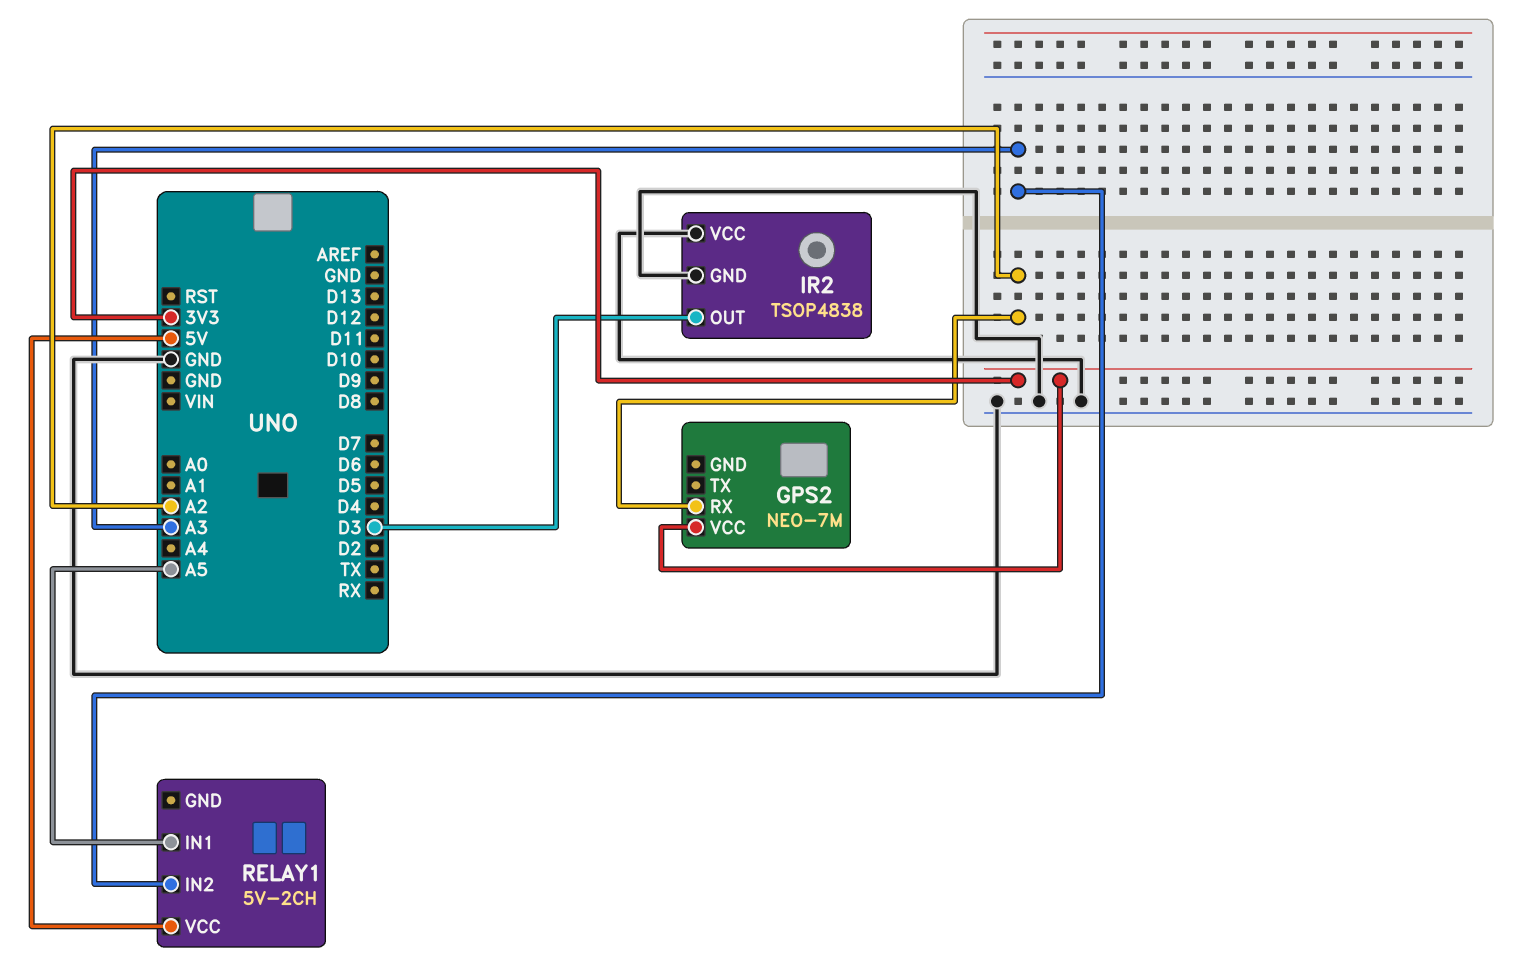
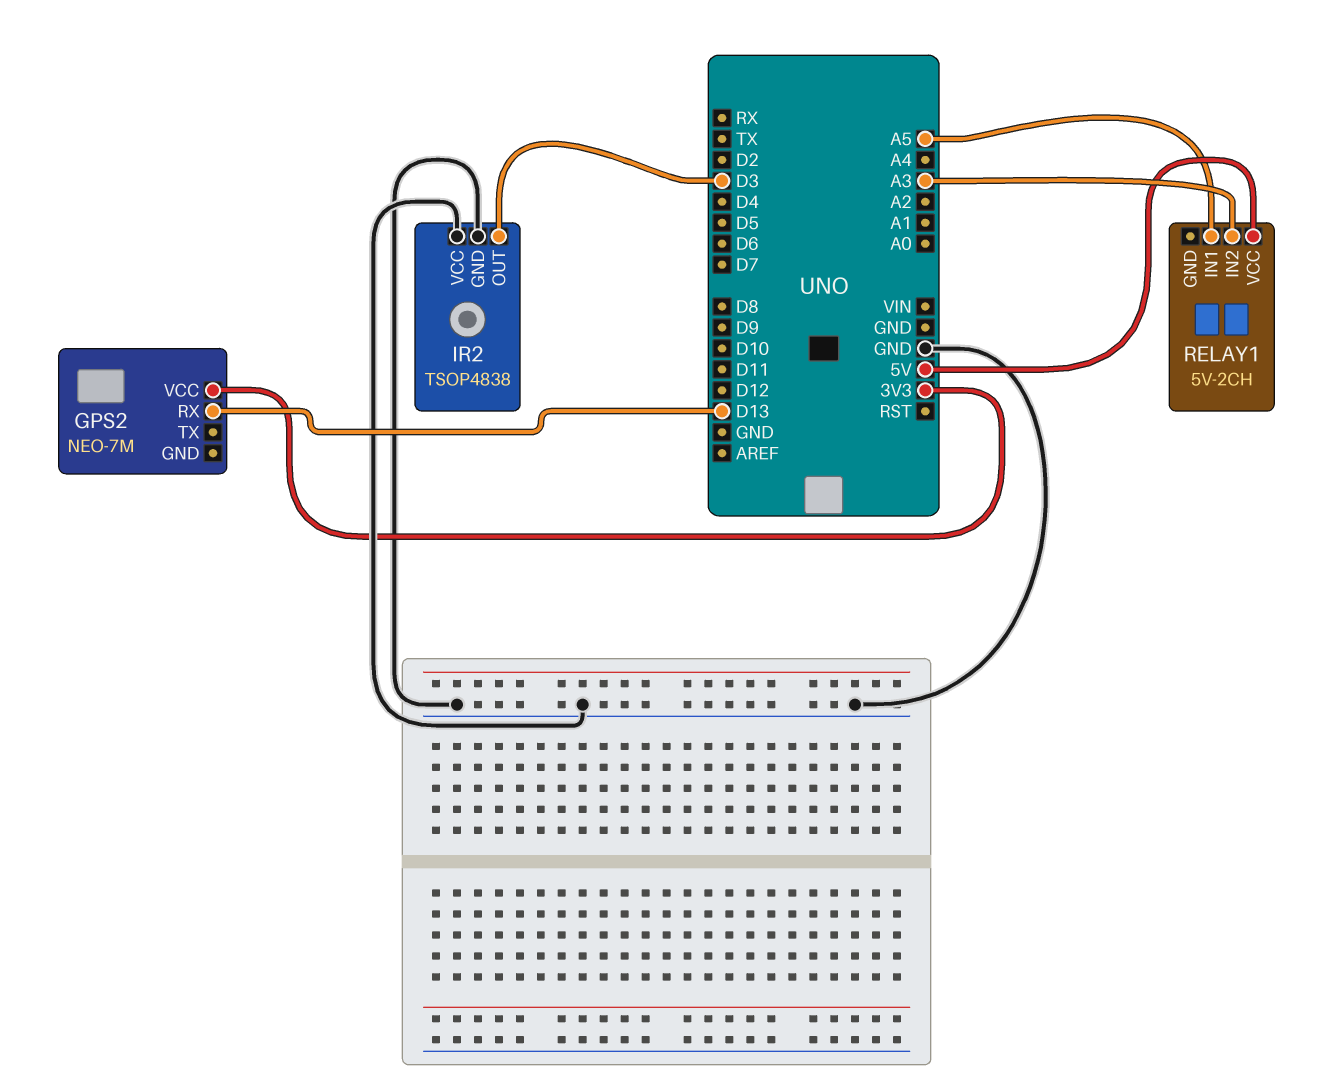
GPS2 pin RX: A2 -> D13

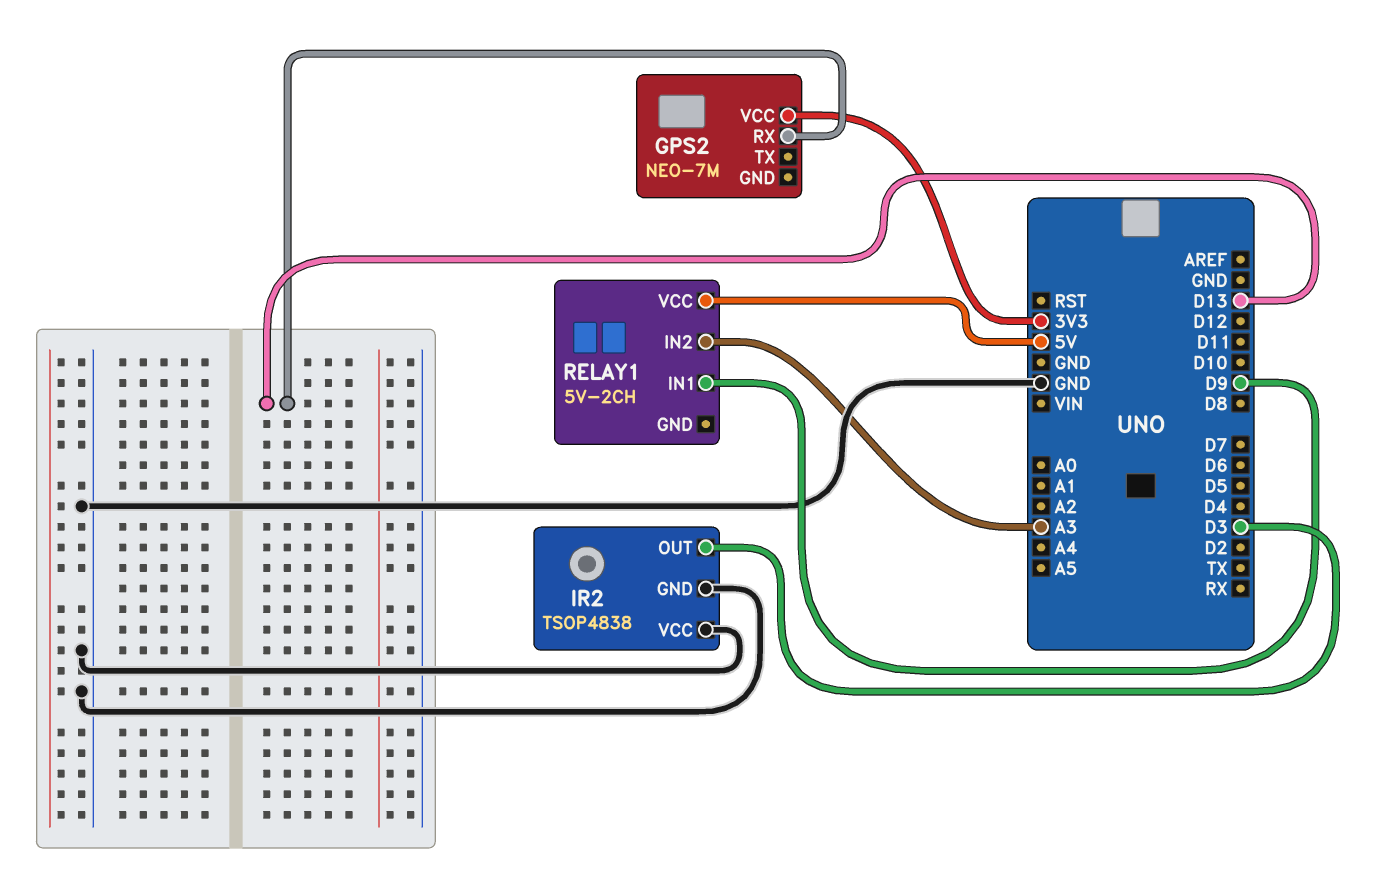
RELAY1 pin IN1: A5 -> D9

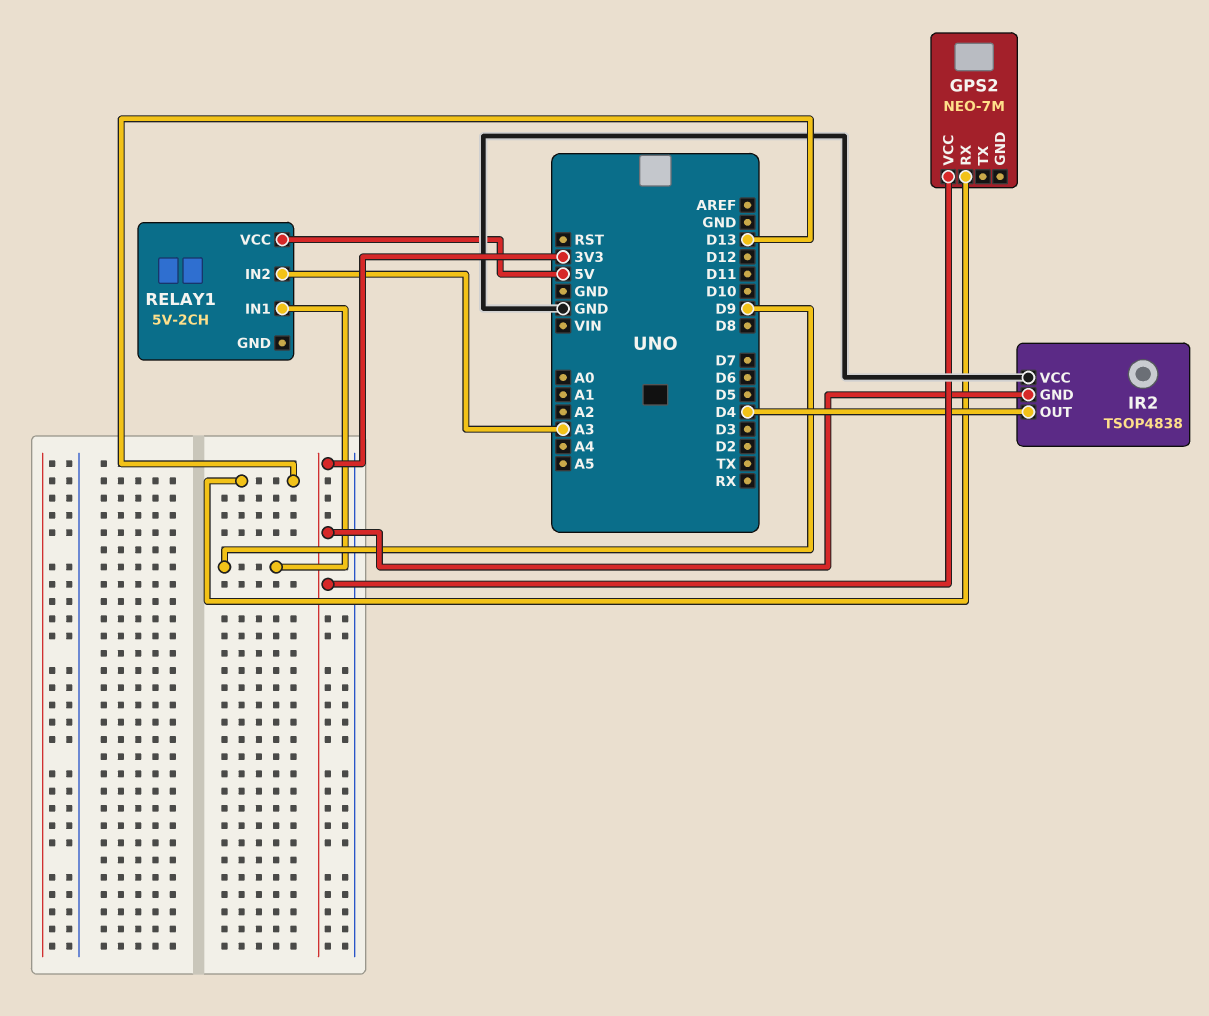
IR2 pin GND: GND -> 3V3
IR2 pin OUT: D3 -> D4

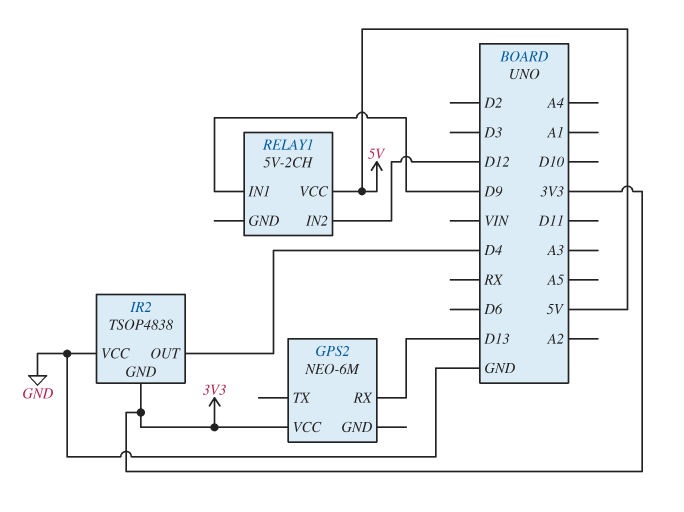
GPS2: NEO-7M -> NEO-6M
RELAY1 pin IN2: A3 -> D12

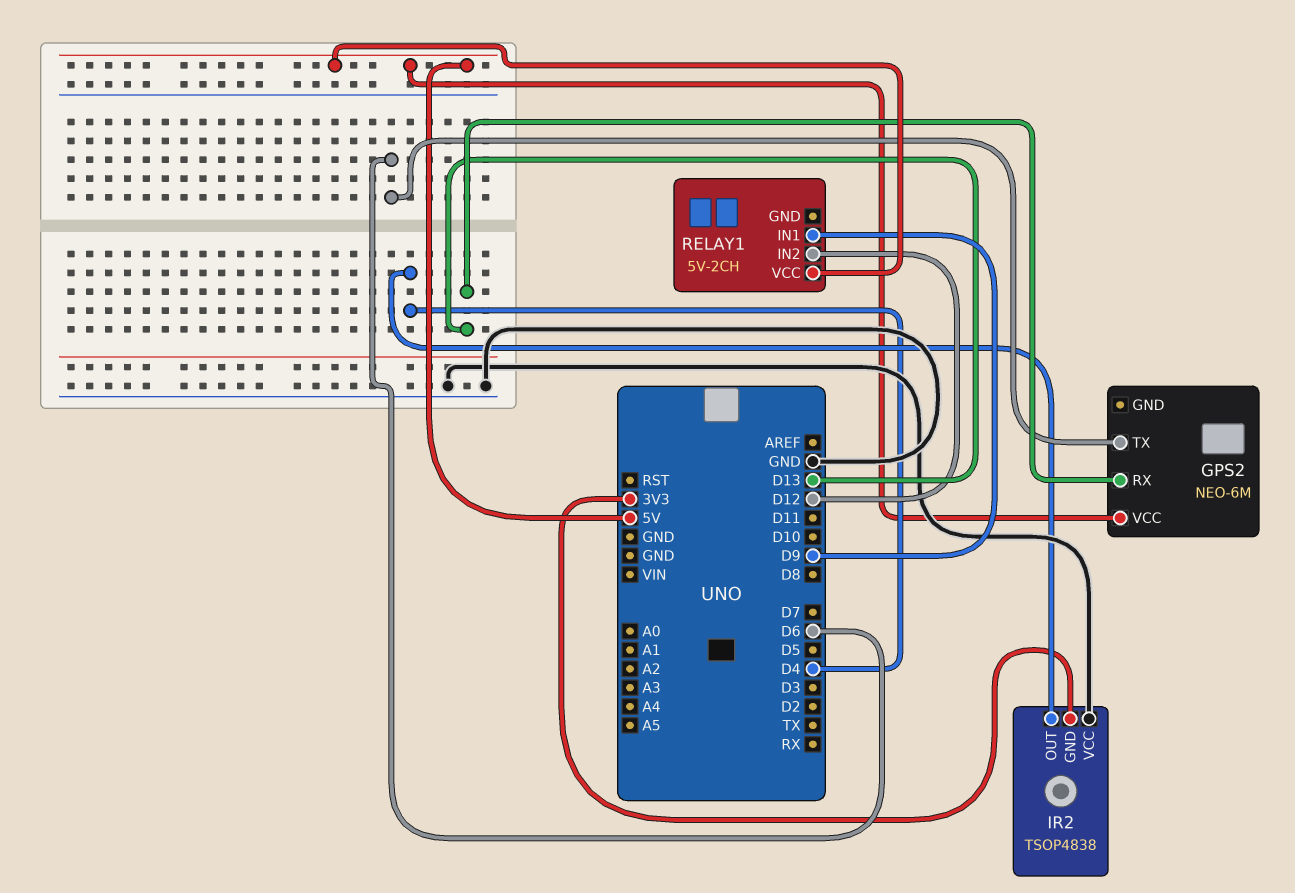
GPS2 pin TX: none -> D6
GPS2 pin VCC: 3V3 -> 5V

